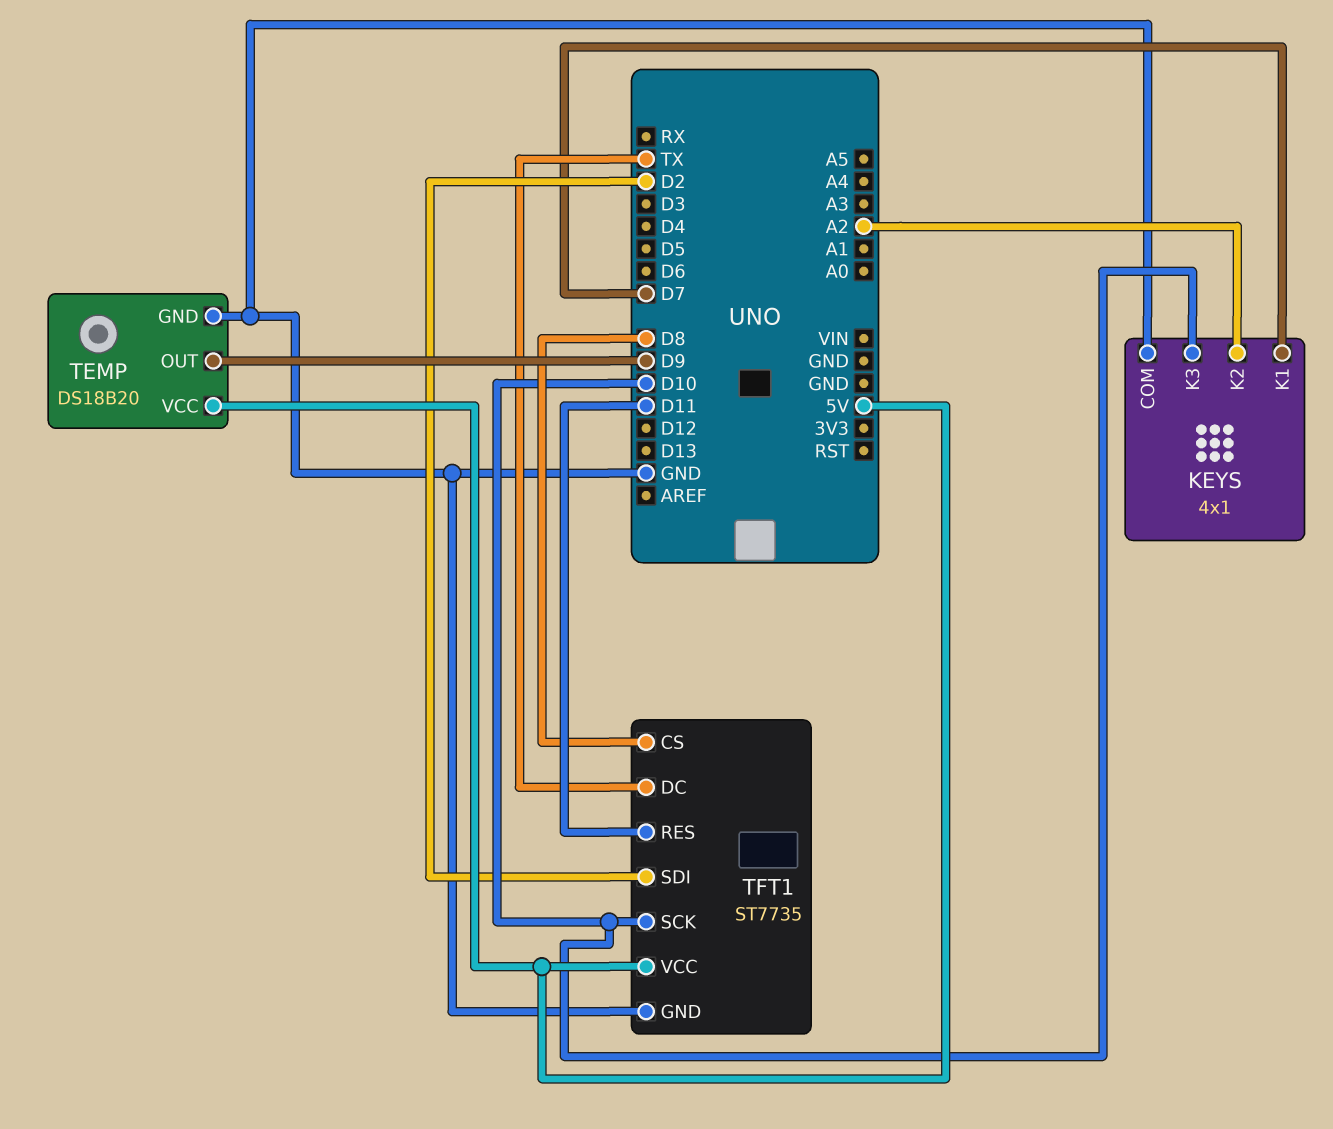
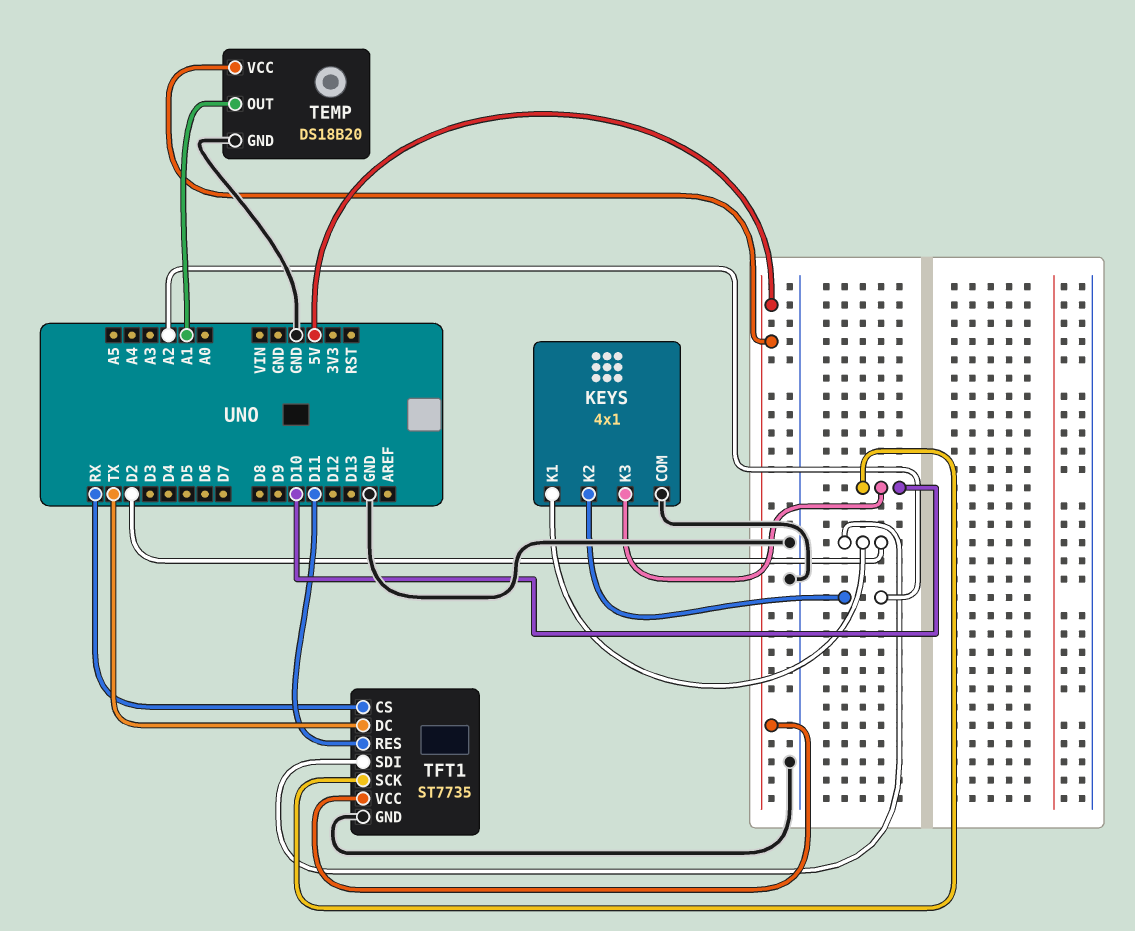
KEYS pin K1: D7 -> D2
TEMP pin OUT: D9 -> A1
TFT1 pin CS: D8 -> RX

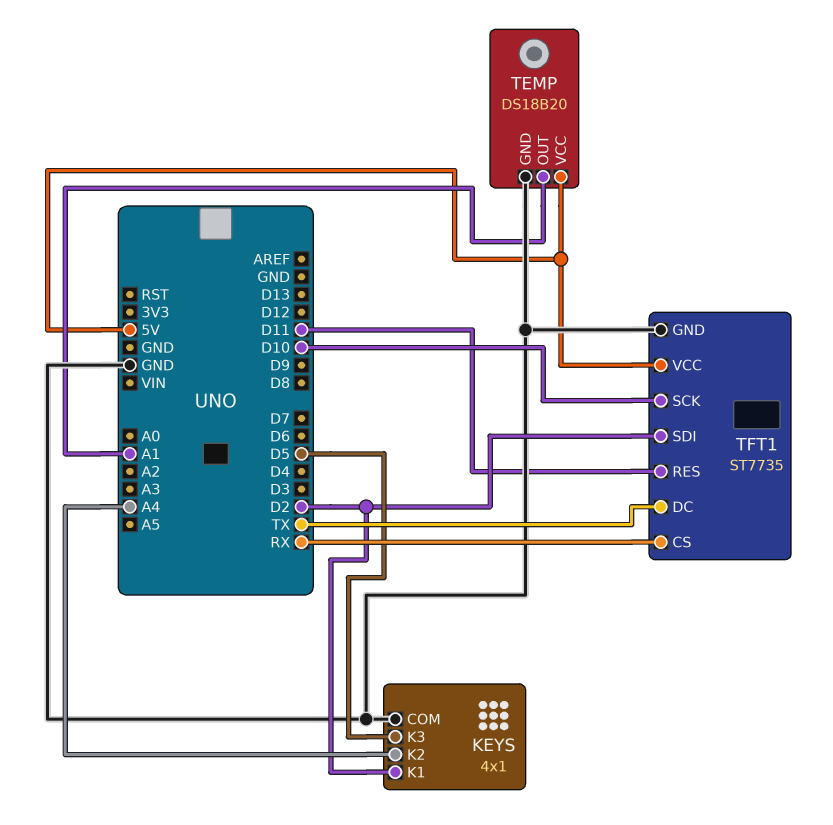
KEYS pin K2: A2 -> A4
KEYS pin K3: D10 -> D5

